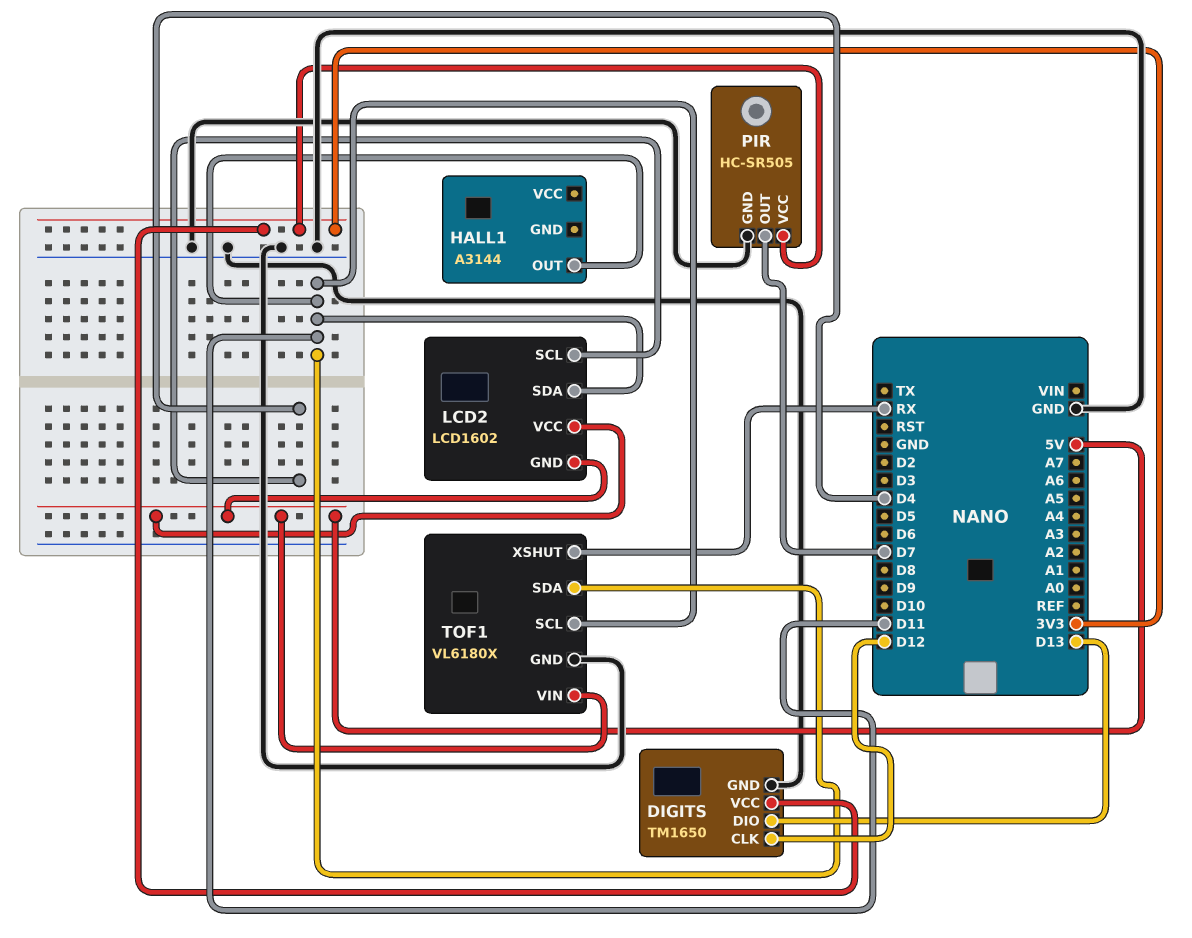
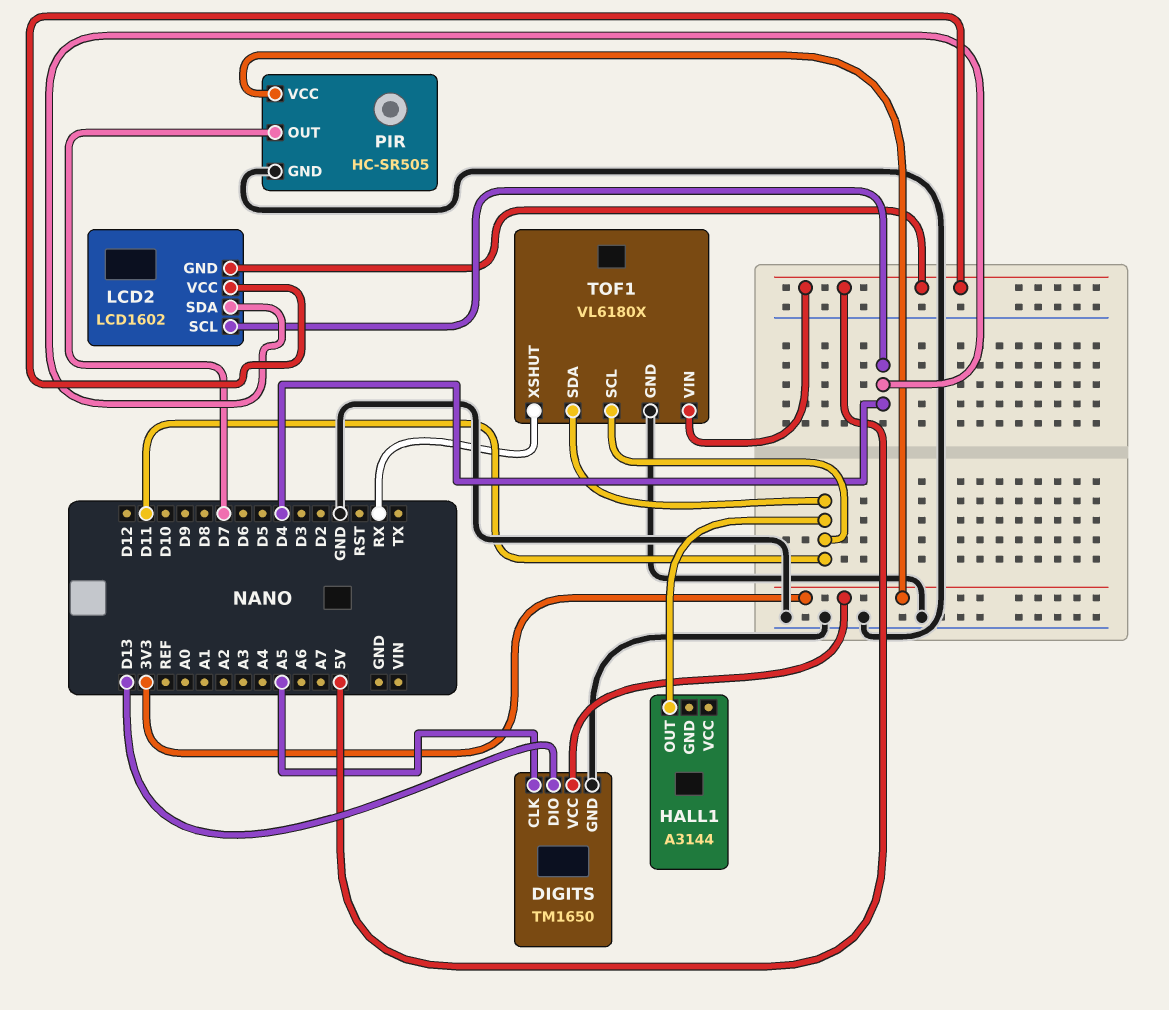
DIGITS pin CLK: D12 -> A5
LCD2 pin SDA: D11 -> D4

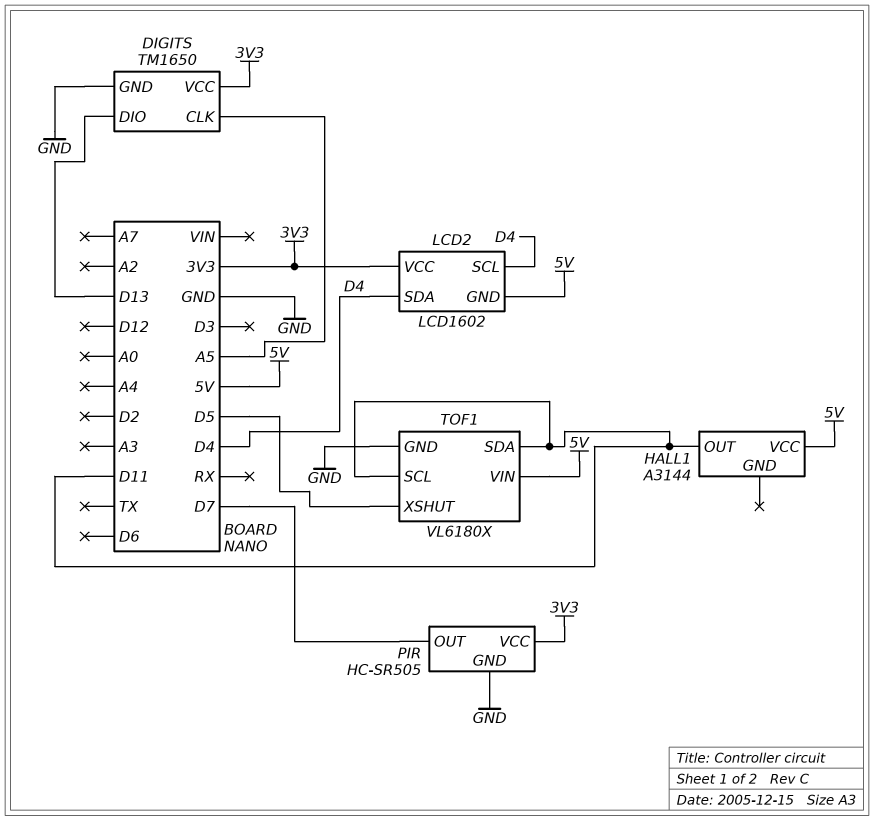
HALL1 pin VCC: none -> 5V
LCD2 pin VCC: 5V -> 3V3
TOF1 pin XSHUT: RX -> D5

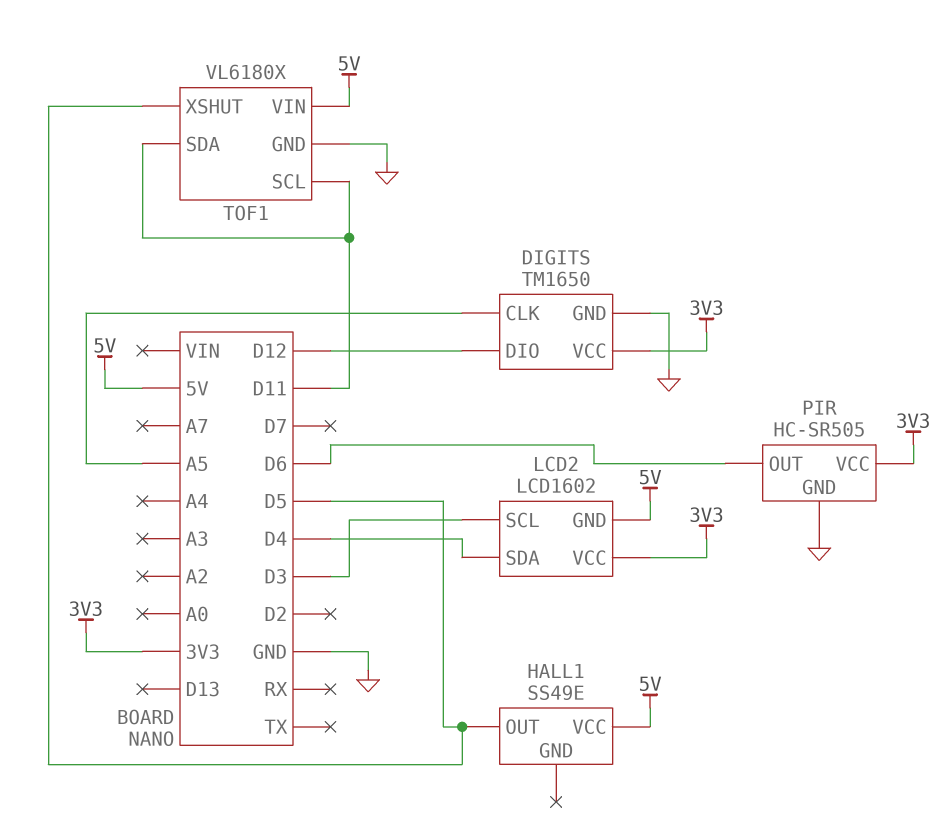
DIGITS pin DIO: D13 -> D12
HALL1: A3144 -> SS49E
HALL1 pin OUT: D11 -> D5
LCD2 pin SCL: D4 -> D3
PIR pin OUT: D7 -> D6

